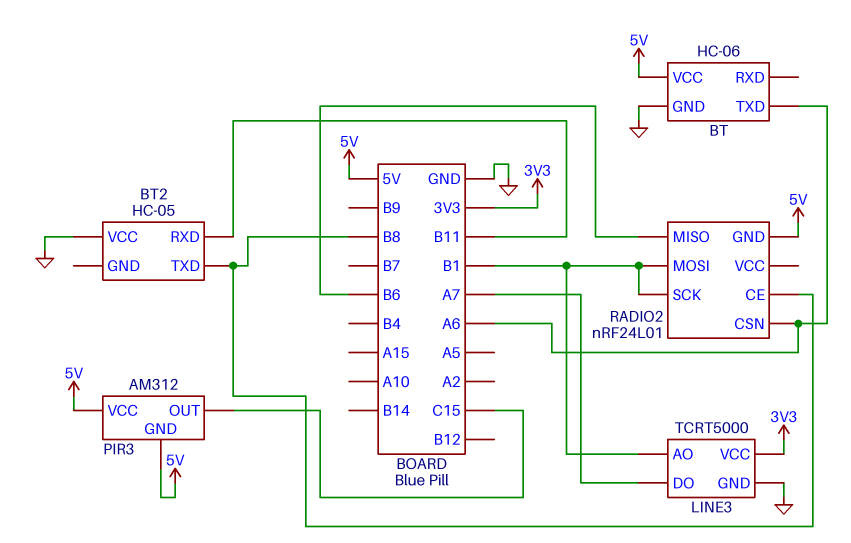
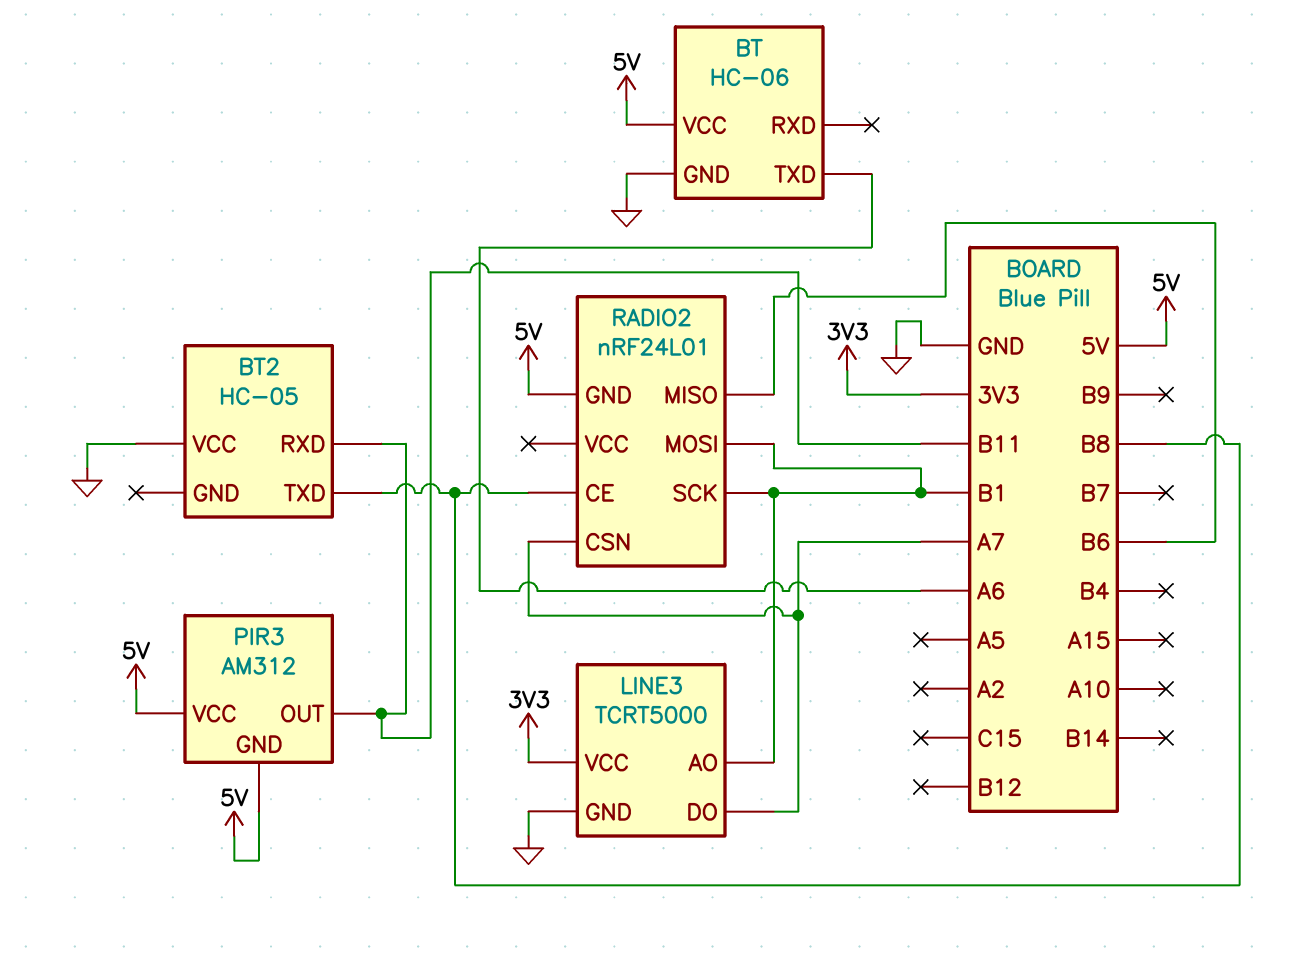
PIR3 pin OUT: C15 -> B11
RADIO2 pin CSN: A6 -> A7

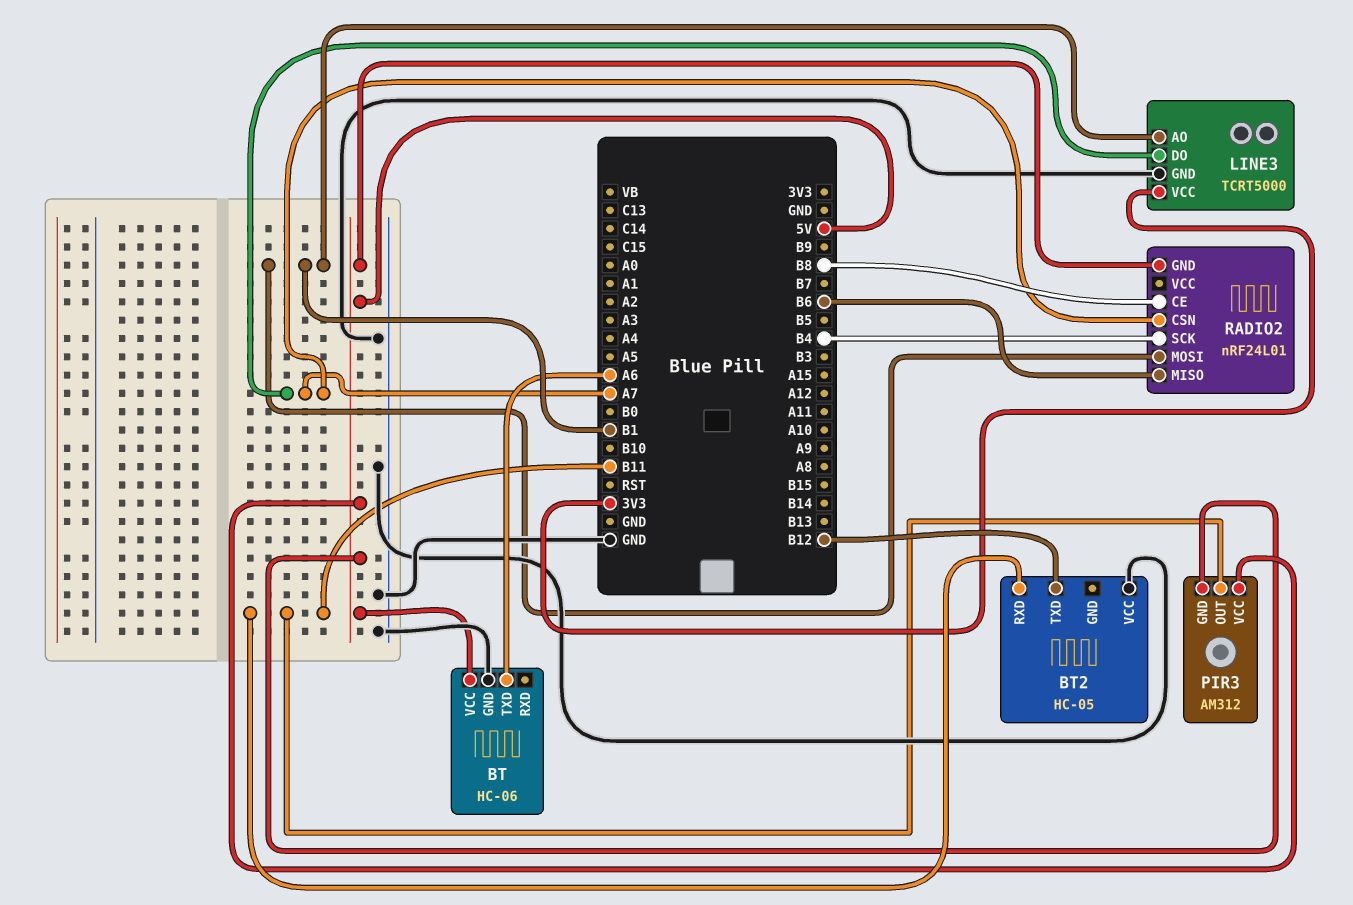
BT2 pin TXD: B8 -> B12
RADIO2 pin SCK: B1 -> B4

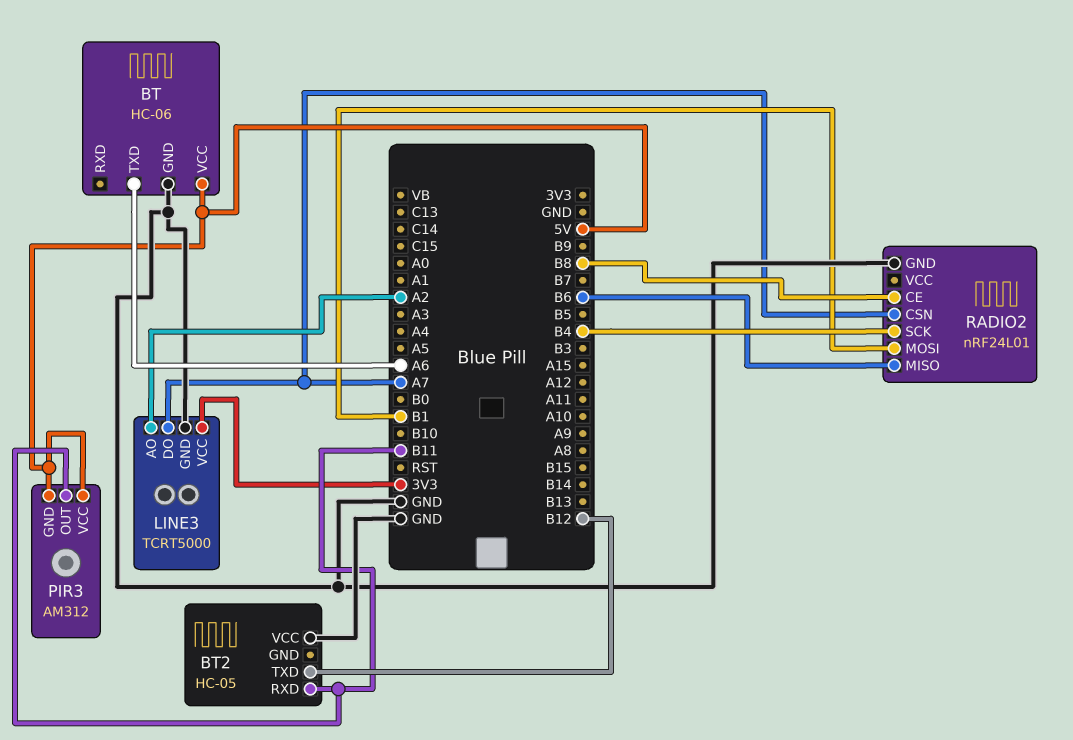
LINE3 pin AO: B1 -> A2
RADIO2 pin GND: 5V -> GND

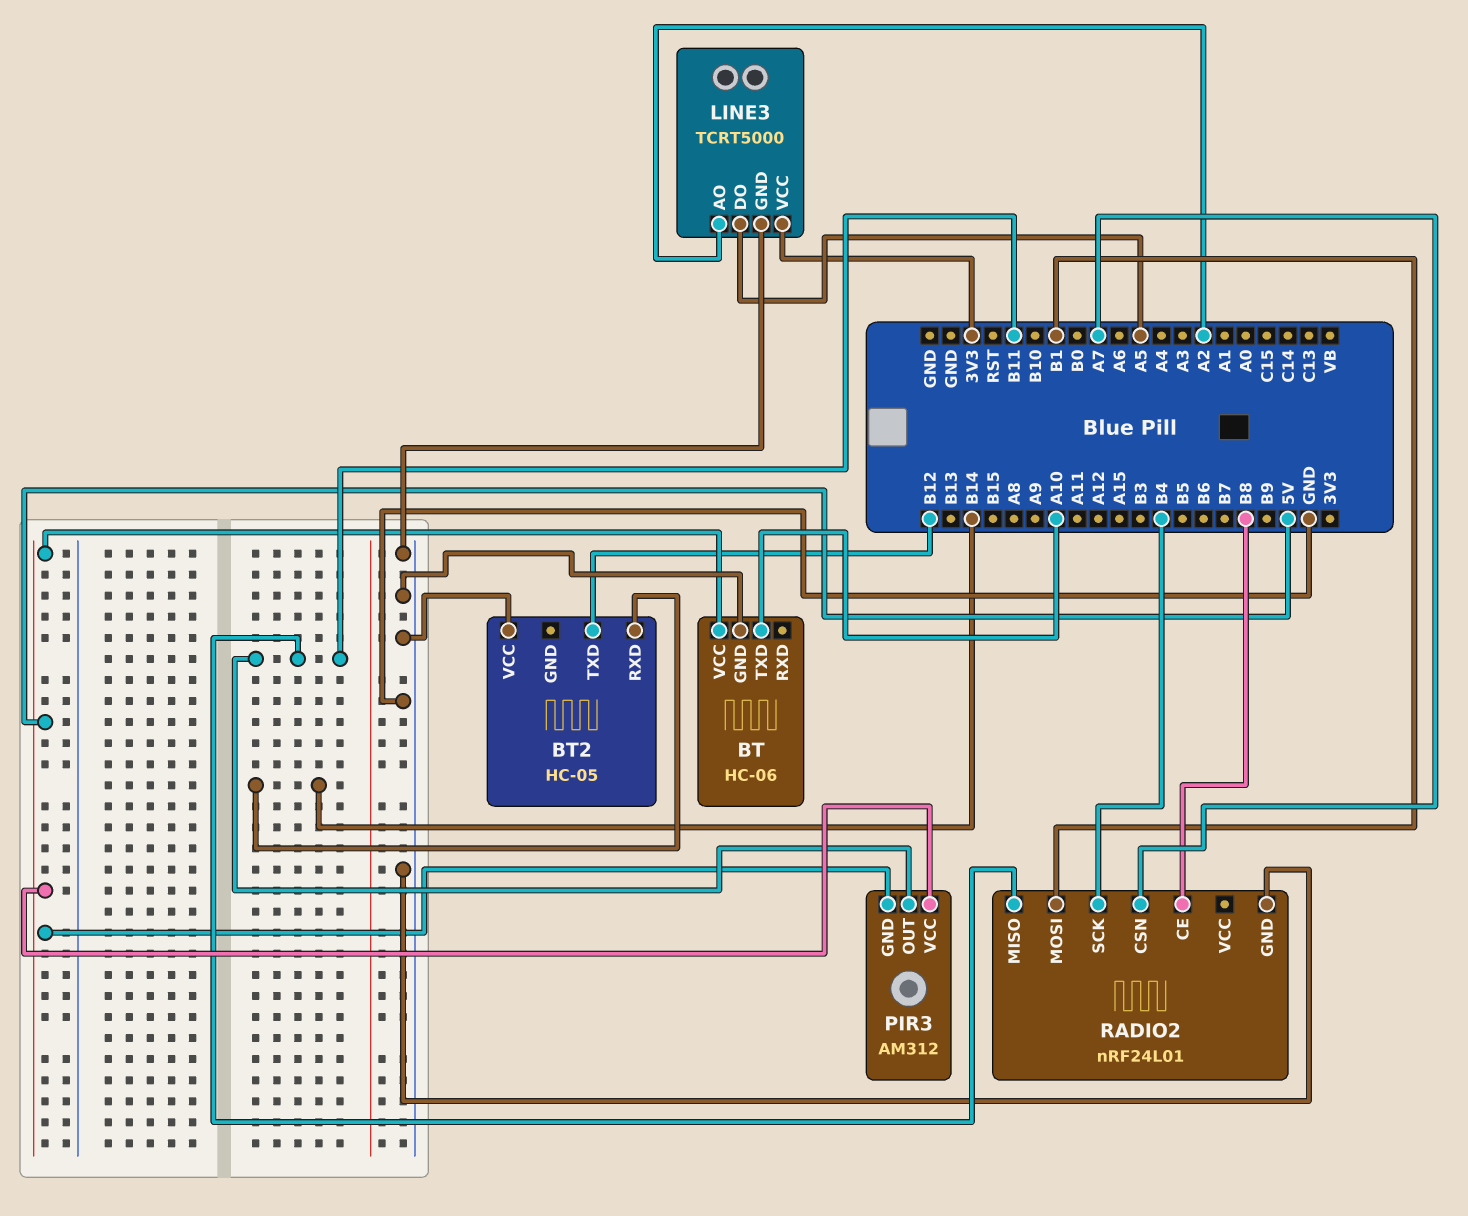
BT pin TXD: A6 -> A10
BT2 pin RXD: B11 -> B14
LINE3 pin DO: A7 -> A5
RADIO2 pin MISO: B6 -> B11

